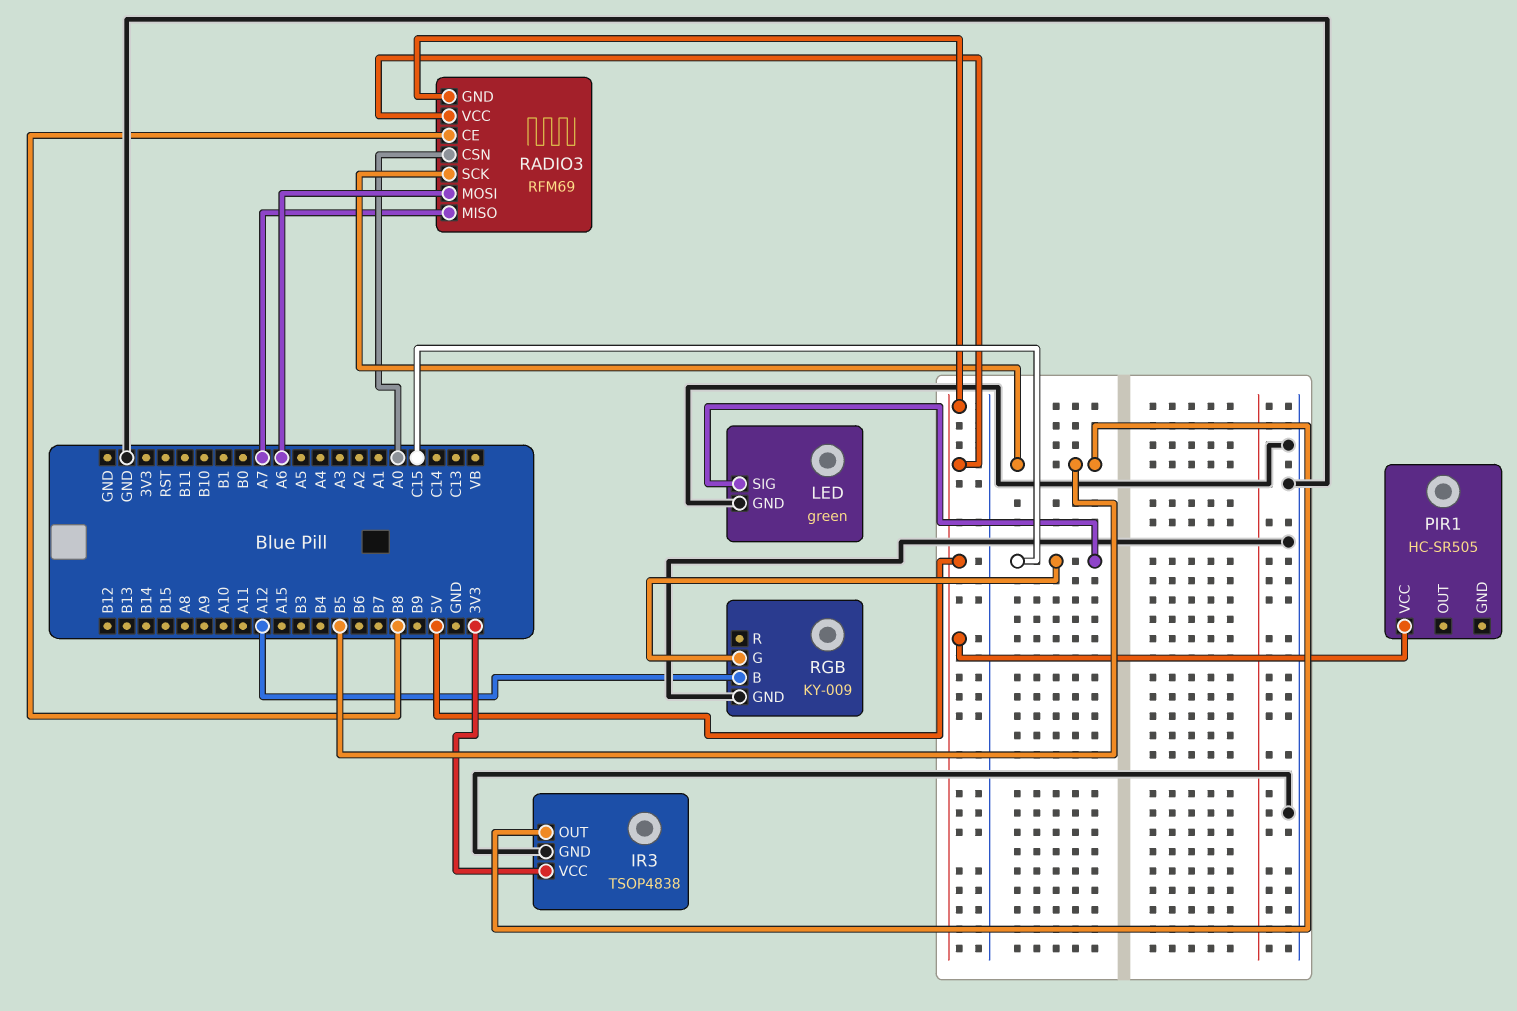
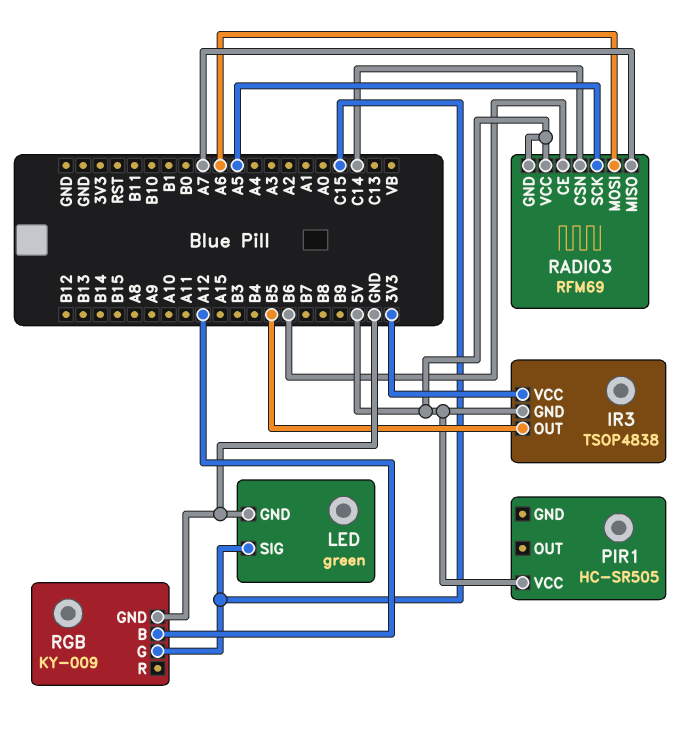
IR3 pin GND: GND -> 5V
RADIO3 pin CE: B8 -> B6
RADIO3 pin CSN: A0 -> C14
RADIO3 pin SCK: B5 -> A5

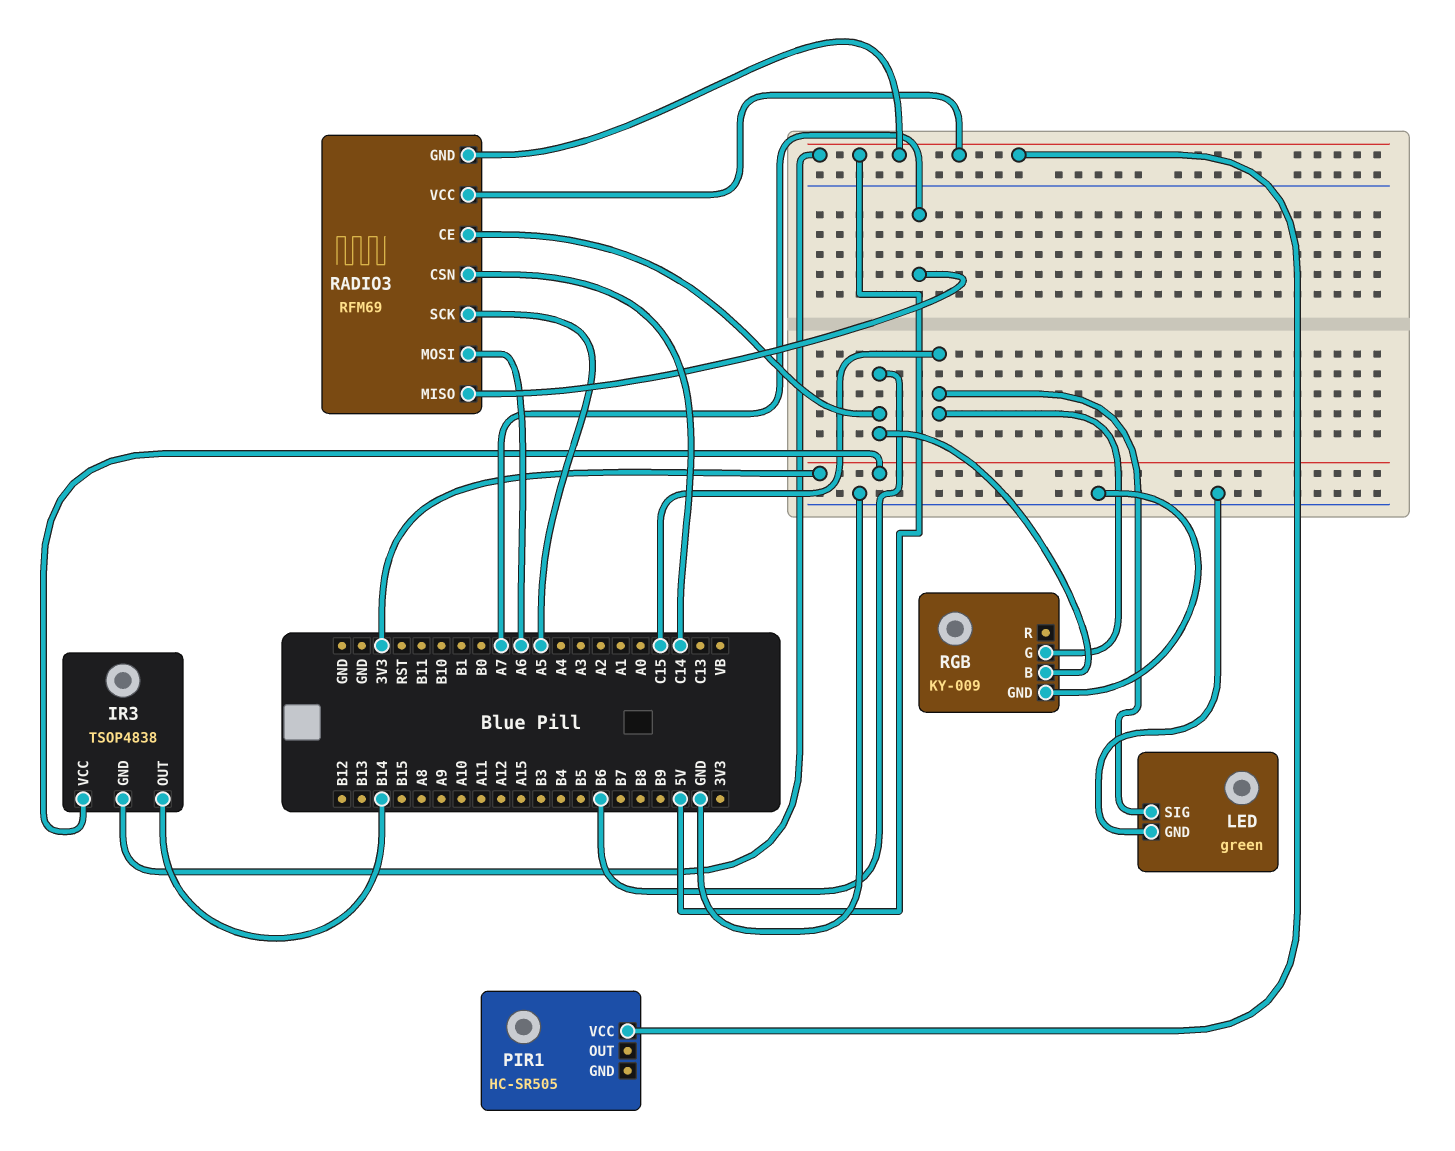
IR3 pin OUT: B5 -> B14
RGB pin B: A12 -> B6

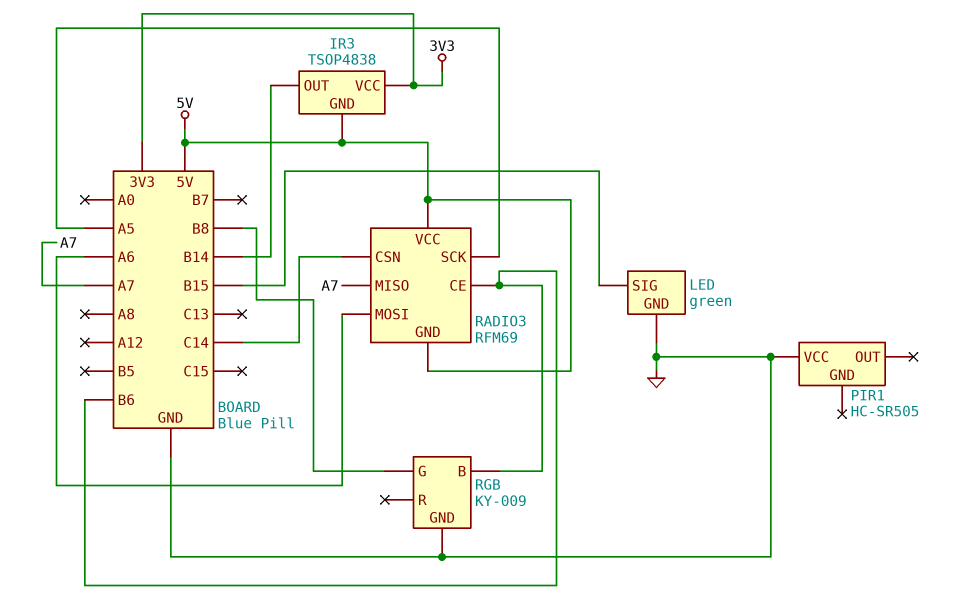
LED pin SIG: C15 -> B15
PIR1 pin VCC: 5V -> GND
RGB pin G: C15 -> B8

